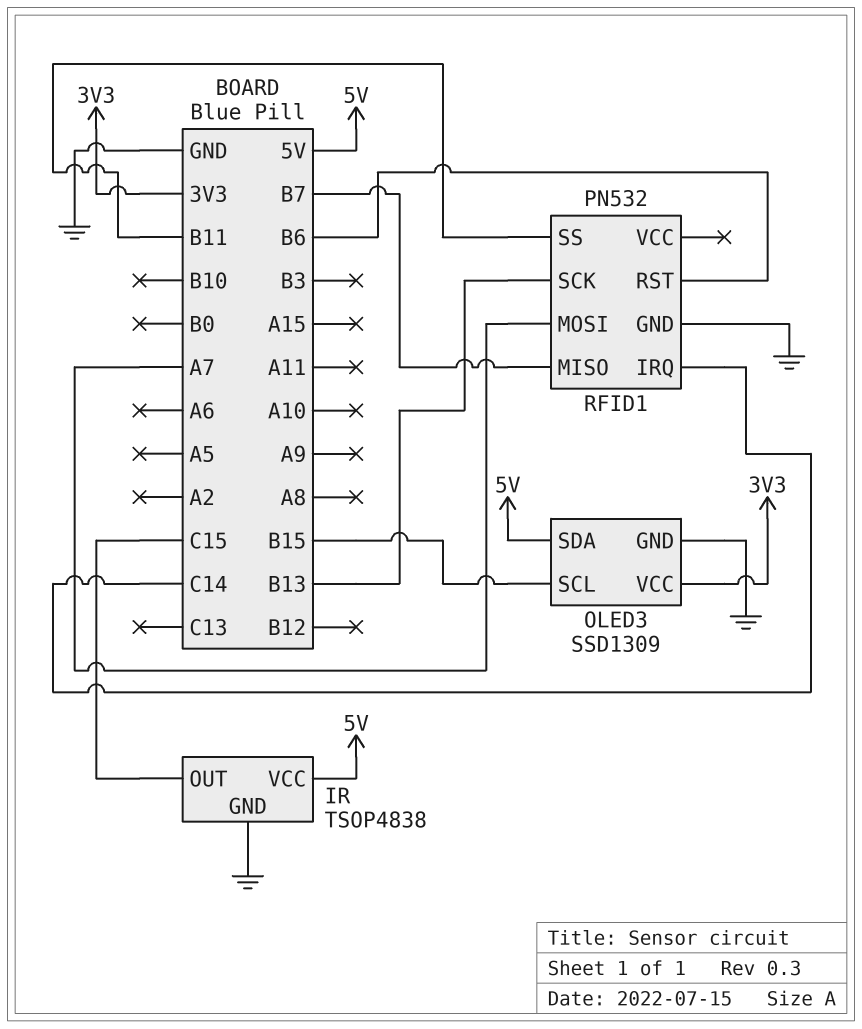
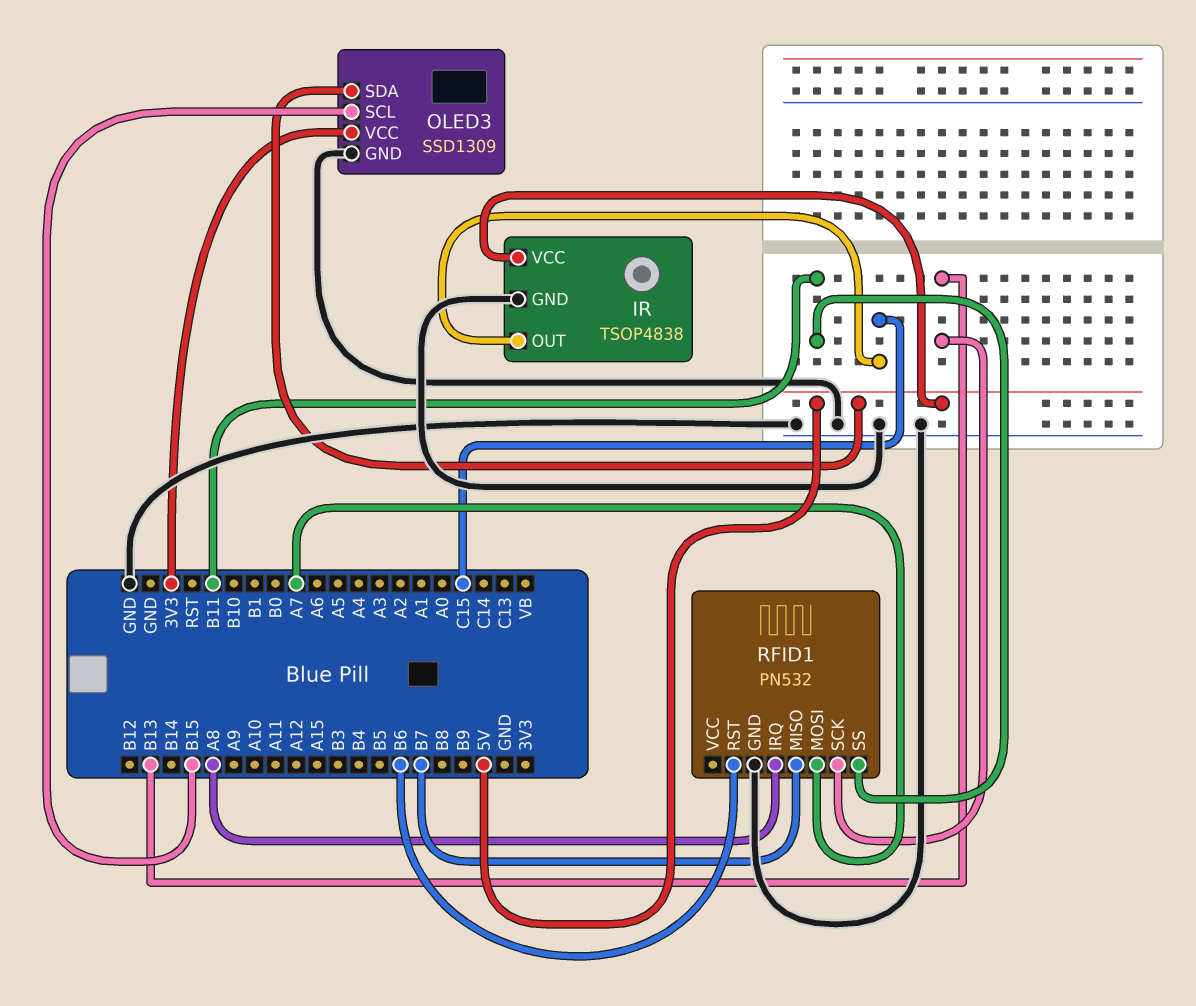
RFID1 pin IRQ: C14 -> A8

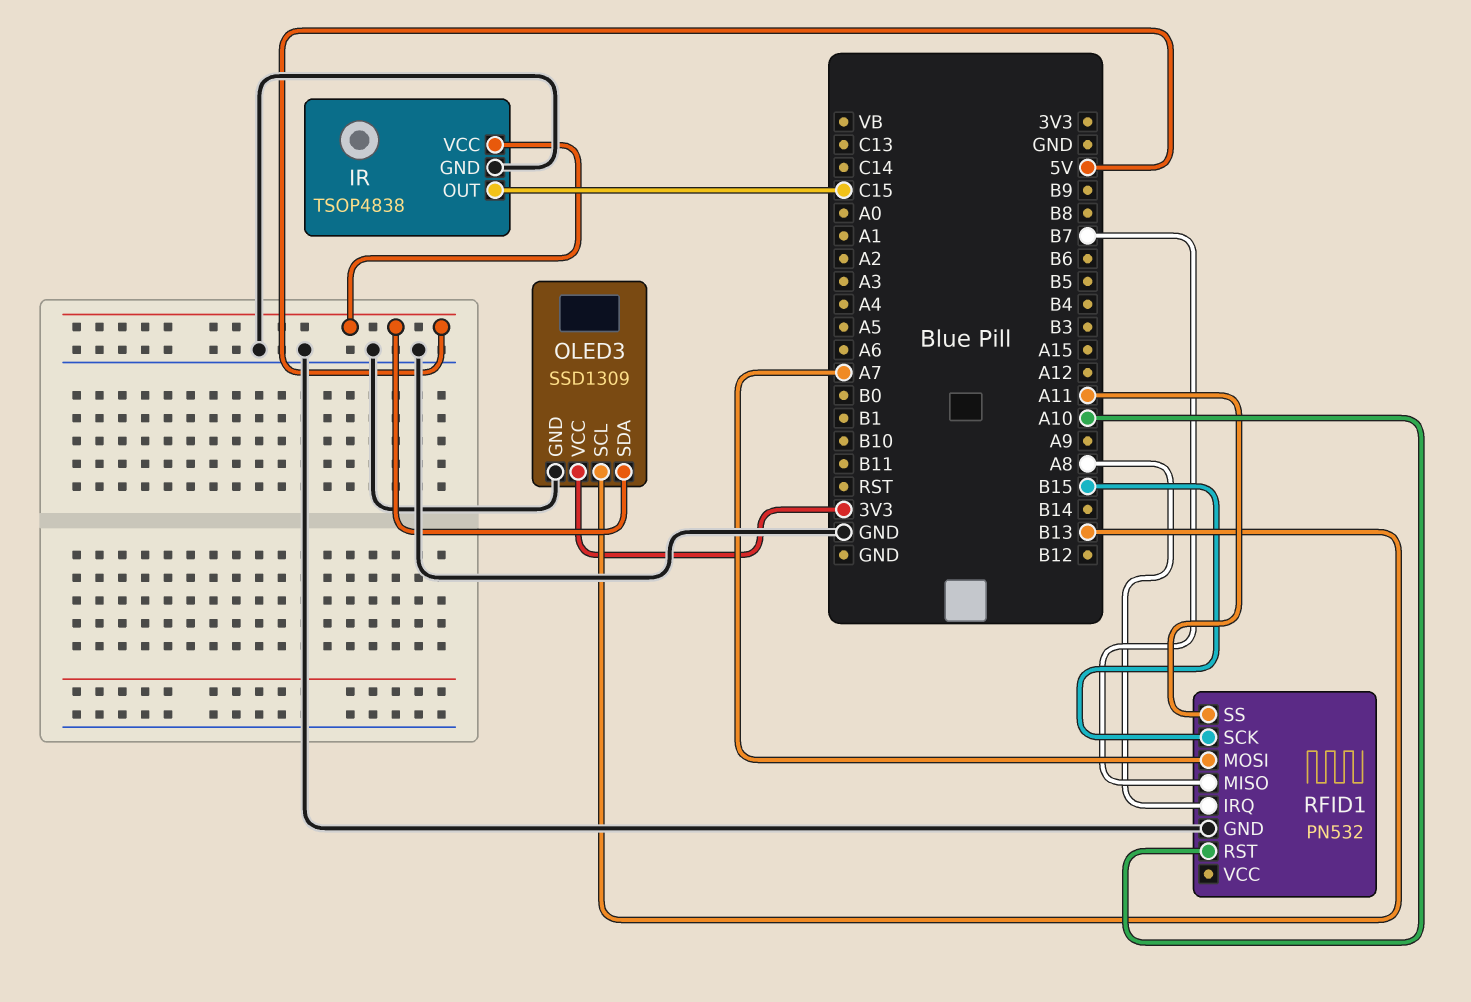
OLED3 pin SCL: B15 -> B13
RFID1 pin RST: B6 -> A10
RFID1 pin SCK: B13 -> B15
RFID1 pin SS: B11 -> A11

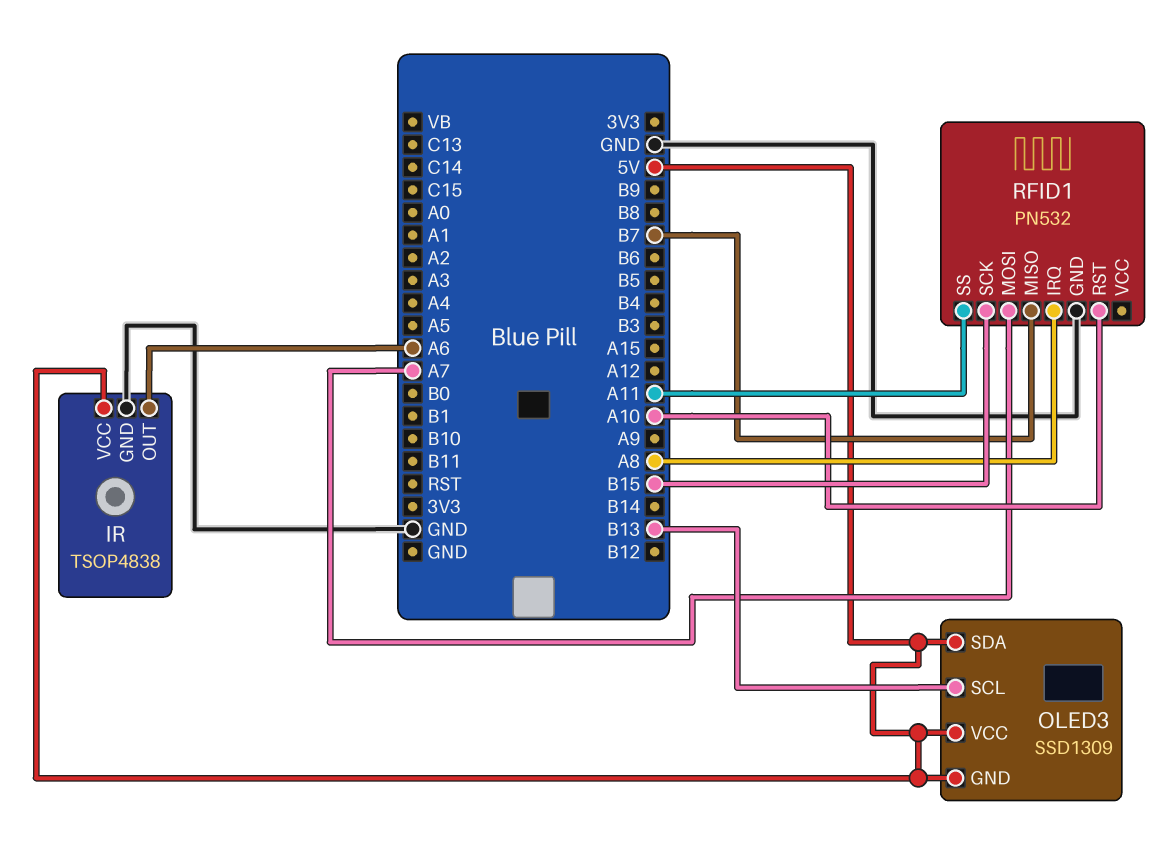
IR pin OUT: C15 -> A6
OLED3 pin GND: GND -> 5V
OLED3 pin VCC: 3V3 -> 5V

